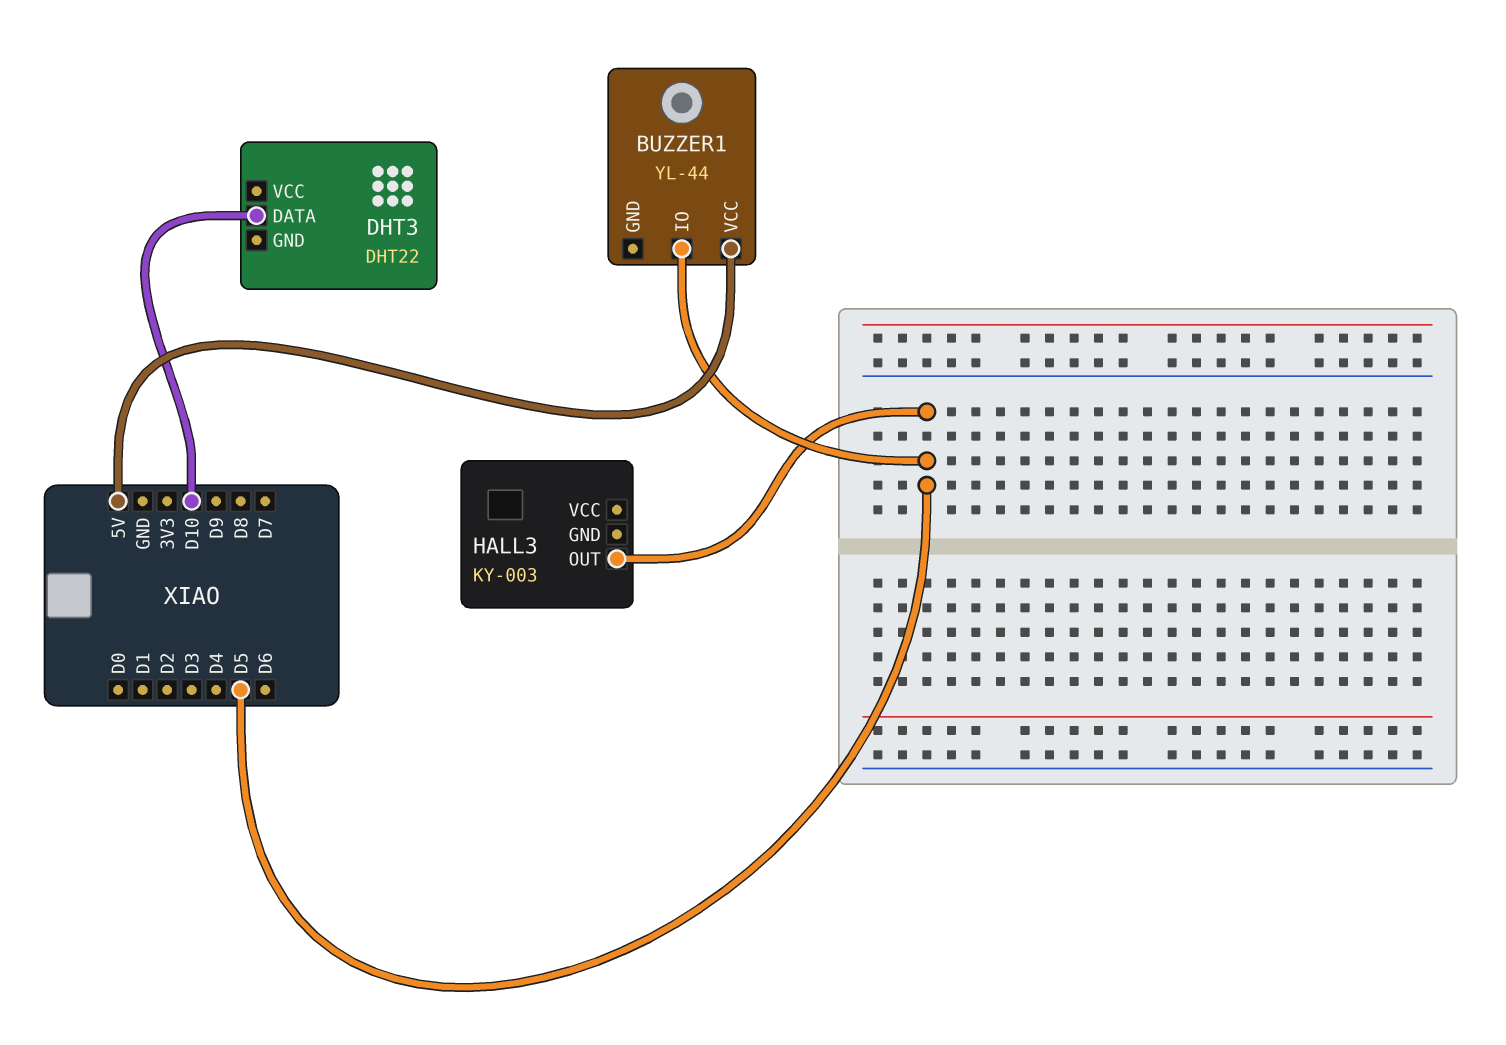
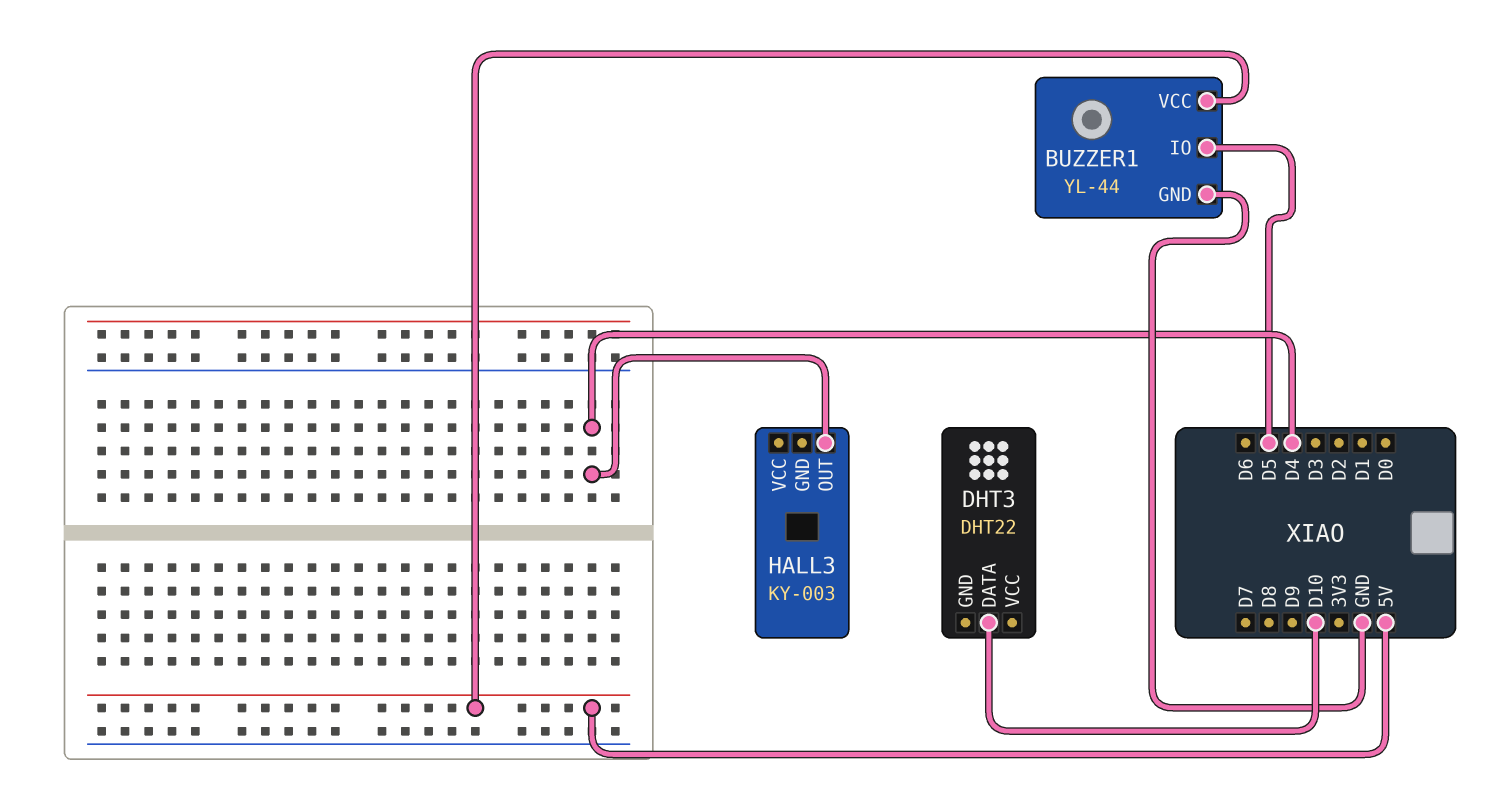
BUZZER1 pin GND: none -> GND
HALL3 pin OUT: D5 -> D4

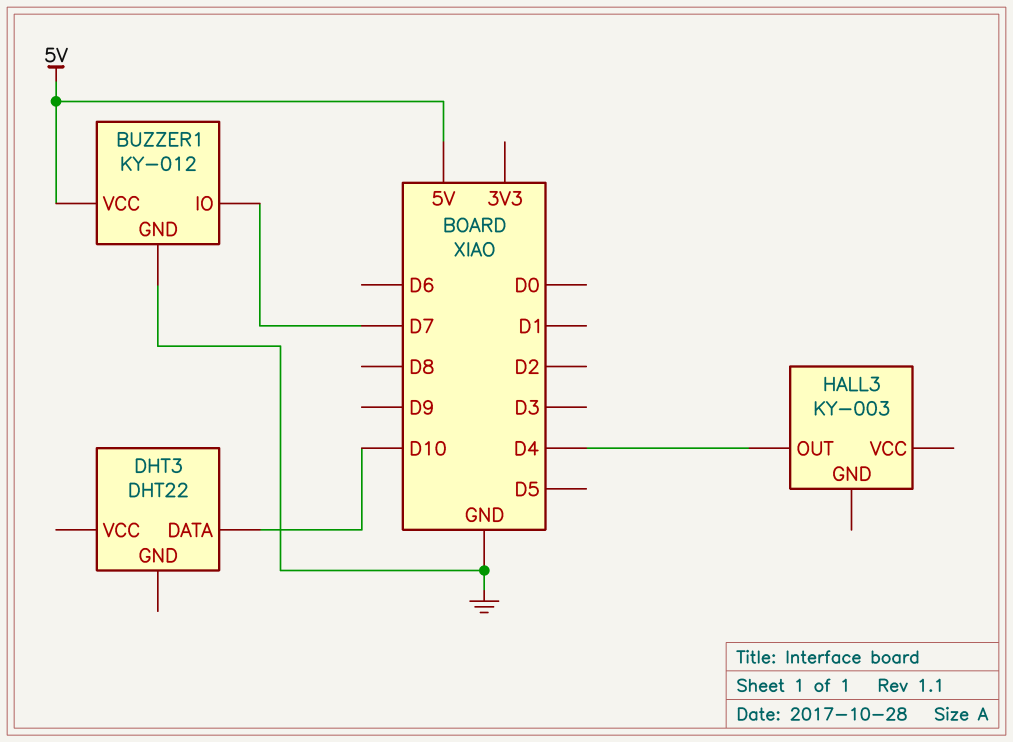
BUZZER1: YL-44 -> KY-012
BUZZER1 pin IO: D5 -> D7

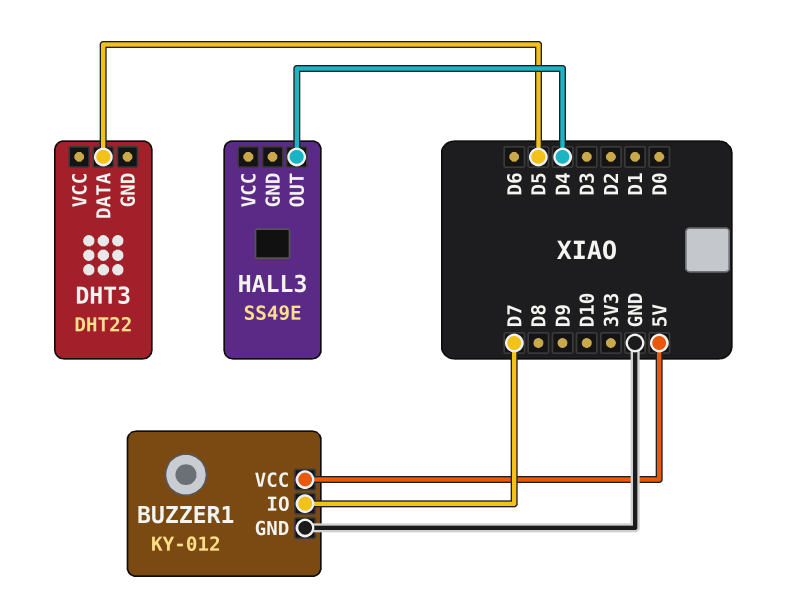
DHT3 pin DATA: D10 -> D5
HALL3: KY-003 -> SS49E

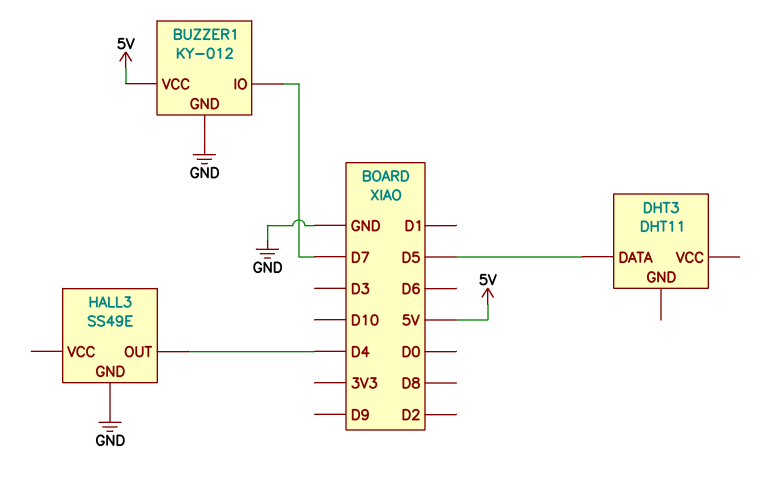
DHT3: DHT22 -> DHT11
HALL3 pin GND: none -> GND

